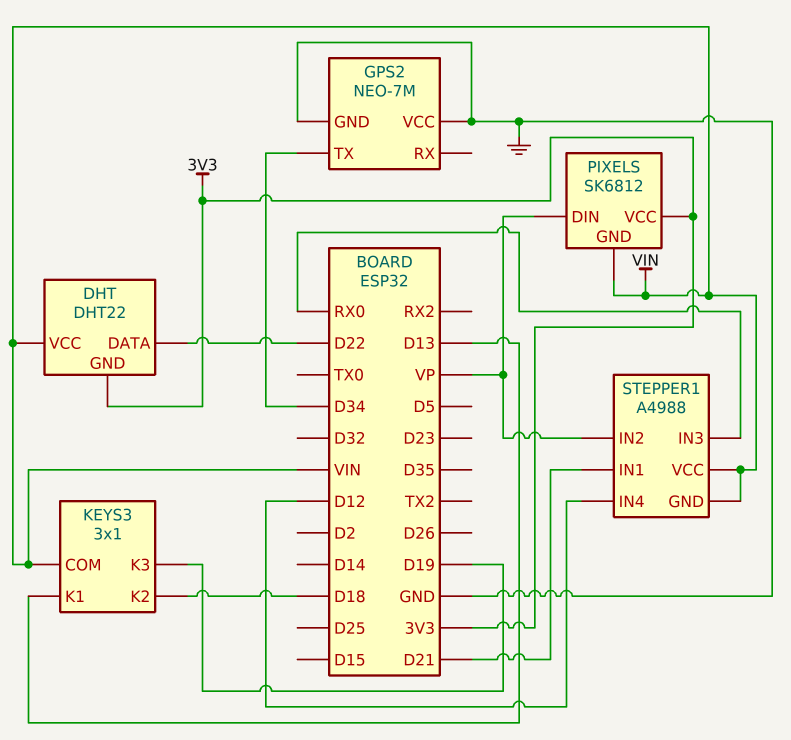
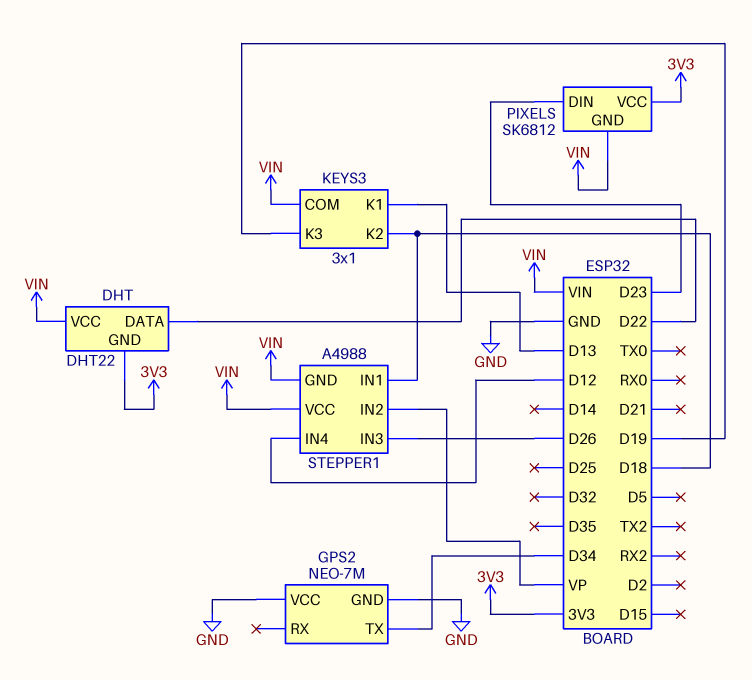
PIXELS pin DIN: VP -> D23
STEPPER1 pin IN1: D21 -> D18
STEPPER1 pin IN3: RX0 -> D26

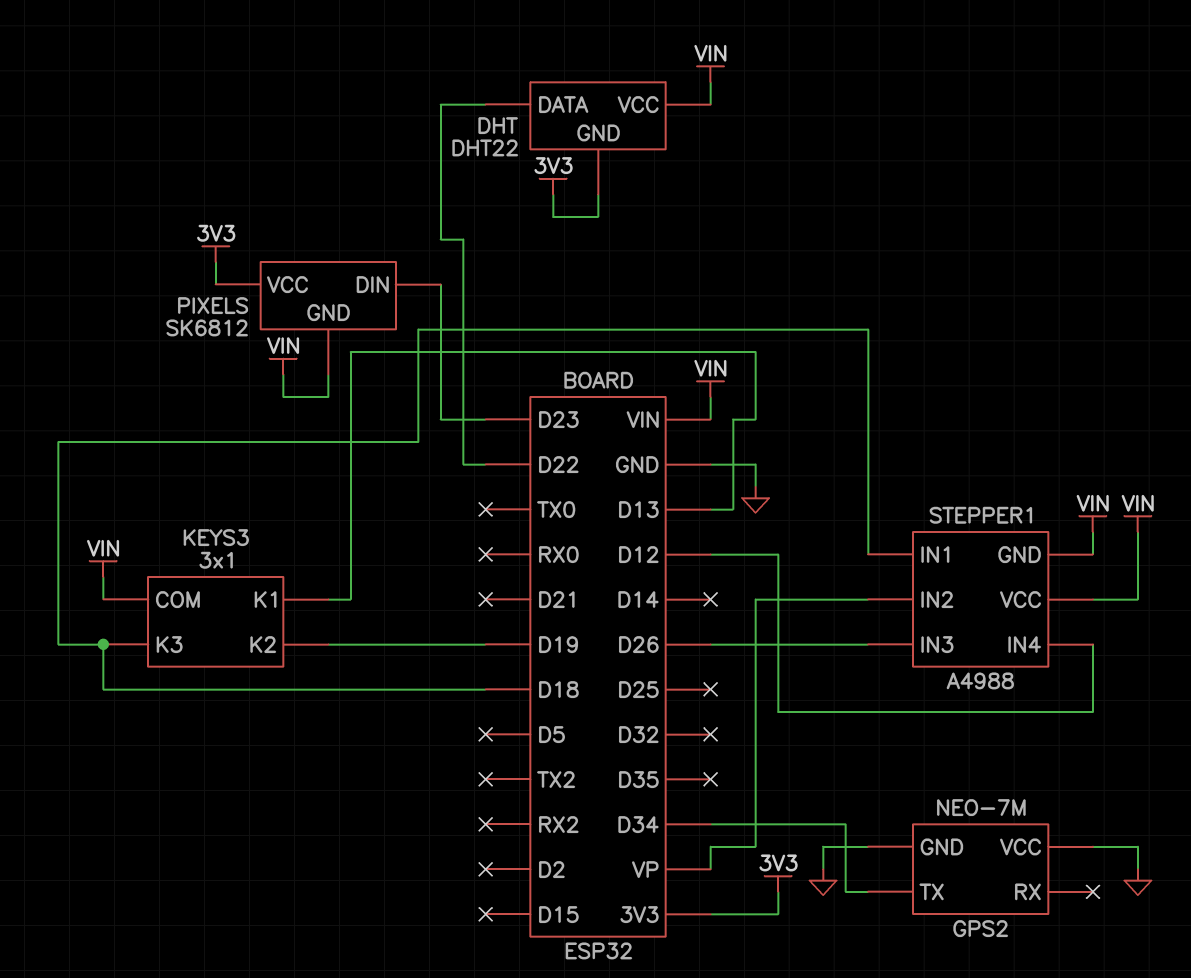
KEYS3 pin K2: D18 -> D19
KEYS3 pin K3: D19 -> D18

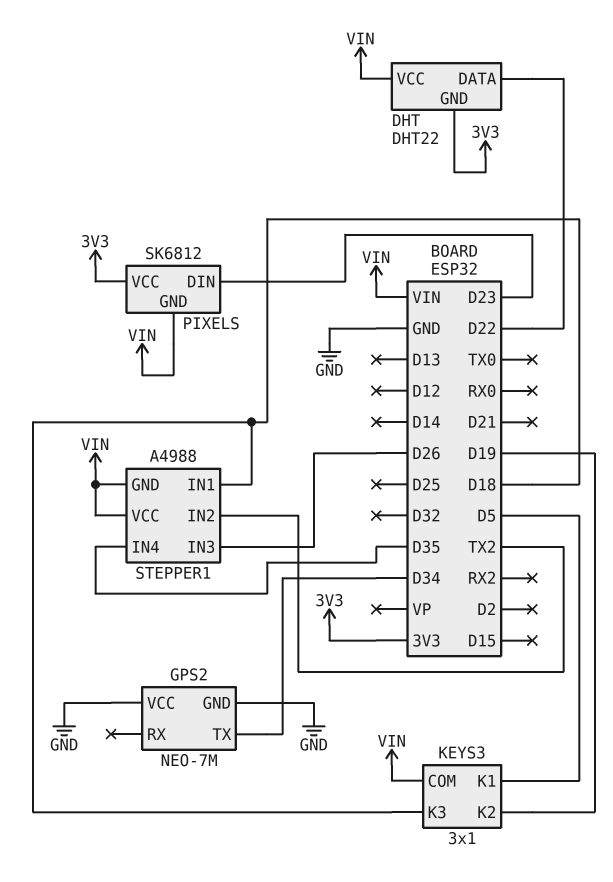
KEYS3 pin K1: D13 -> D5
STEPPER1 pin IN2: VP -> TX2
STEPPER1 pin IN4: D12 -> D35

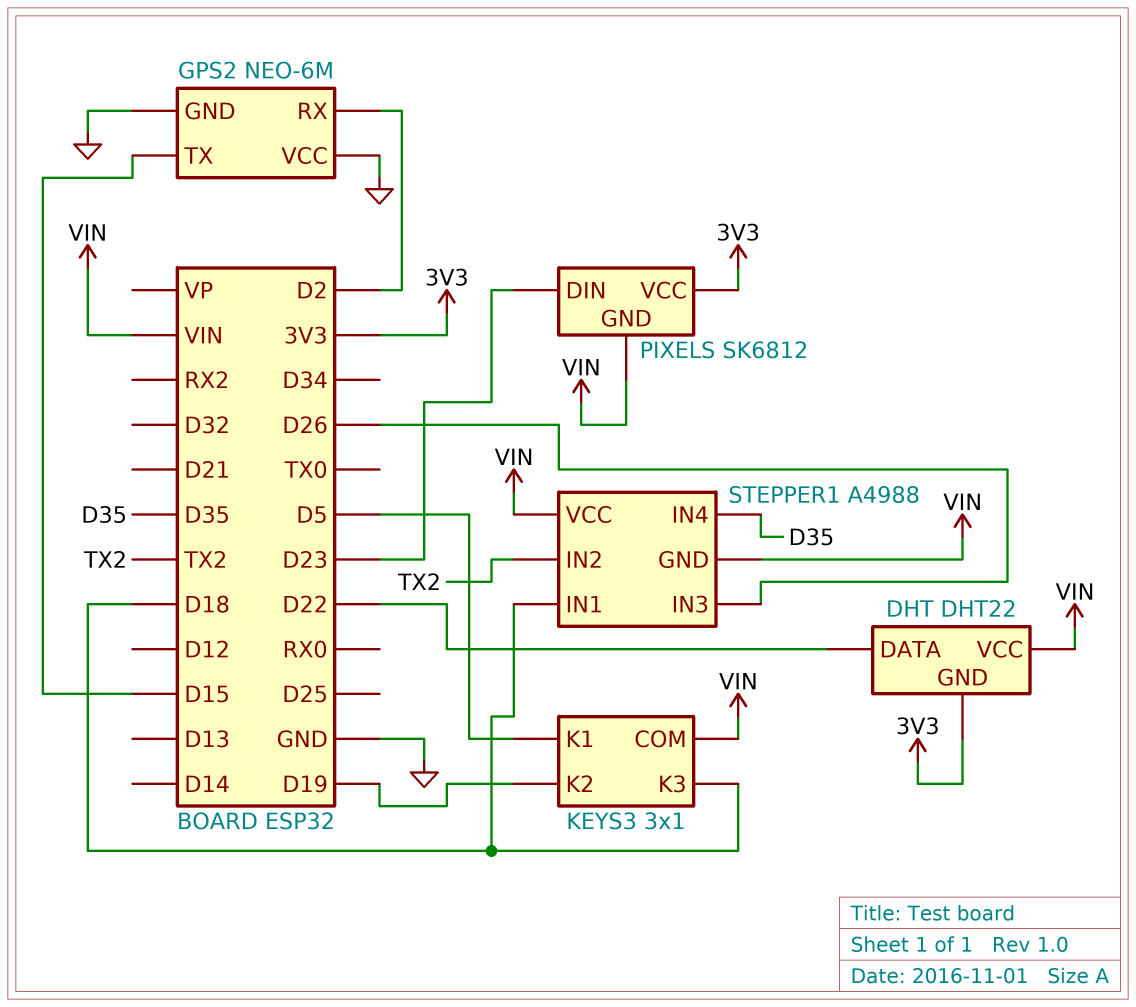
GPS2: NEO-7M -> NEO-6M
GPS2 pin RX: none -> D2
GPS2 pin TX: D34 -> D15

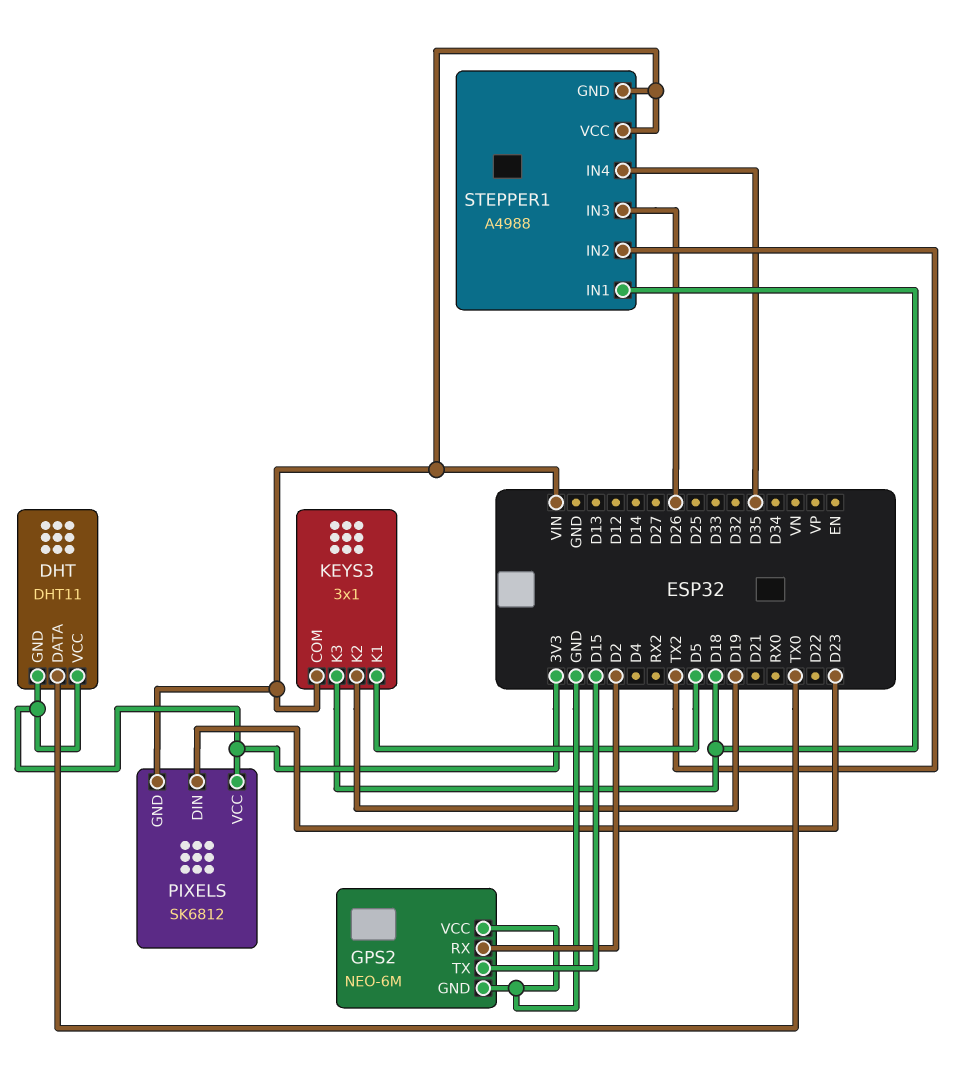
DHT: DHT22 -> DHT11
DHT pin DATA: D22 -> TX0
DHT pin VCC: VIN -> 3V3

